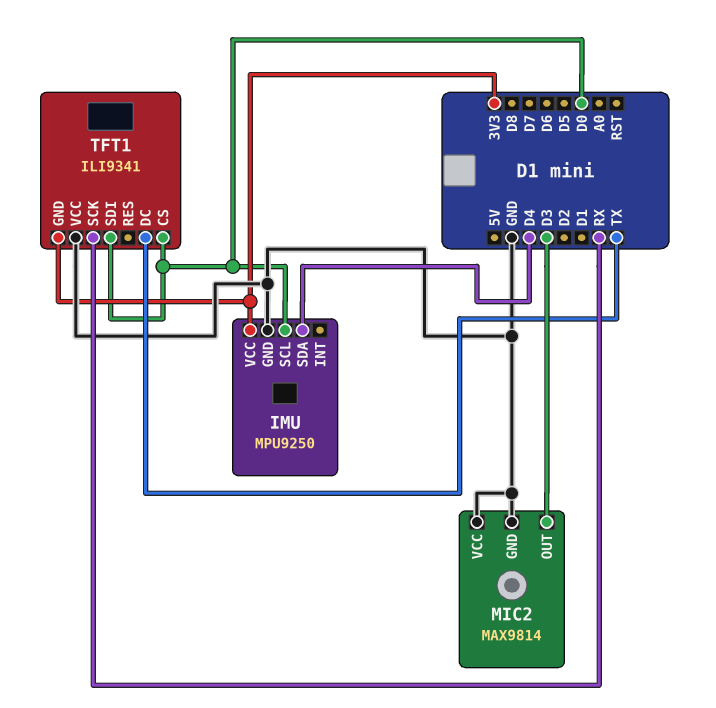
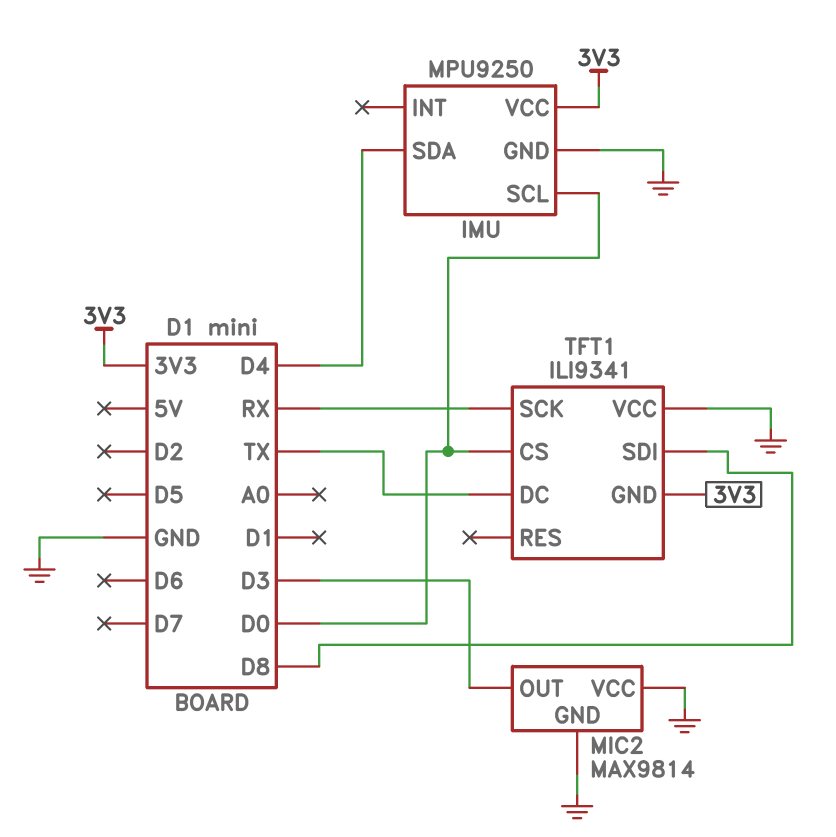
TFT1 pin SDI: D0 -> D8

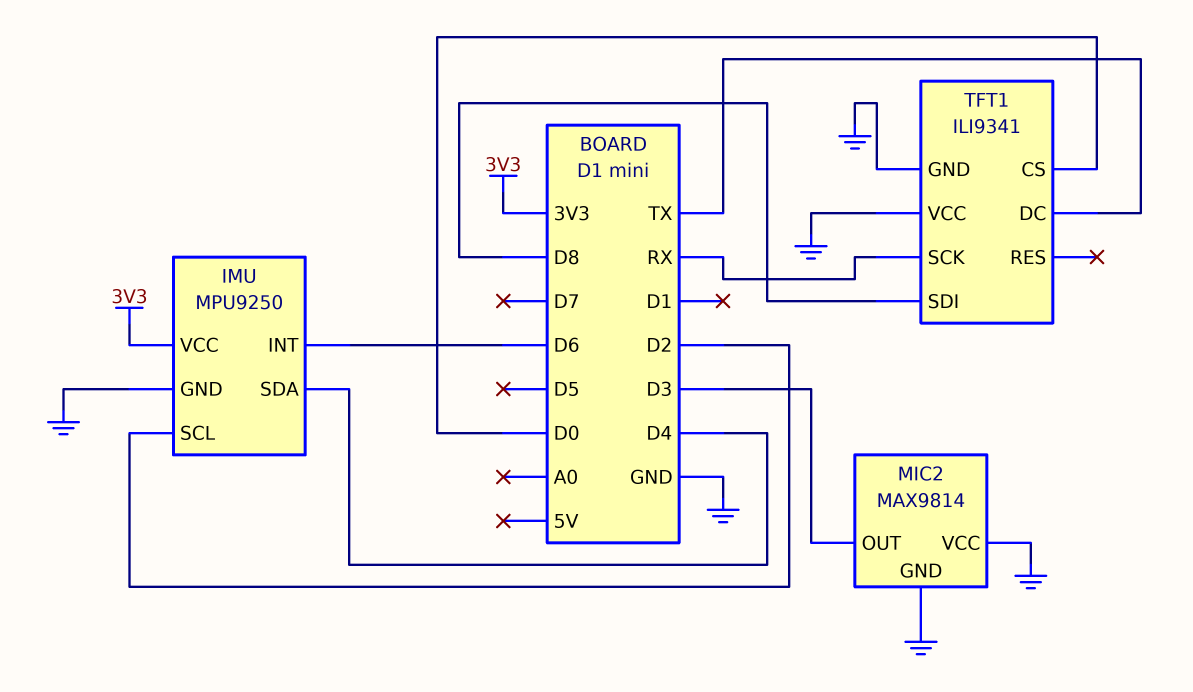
IMU pin INT: none -> D6
IMU pin SCL: D0 -> D2
TFT1 pin GND: 3V3 -> GND

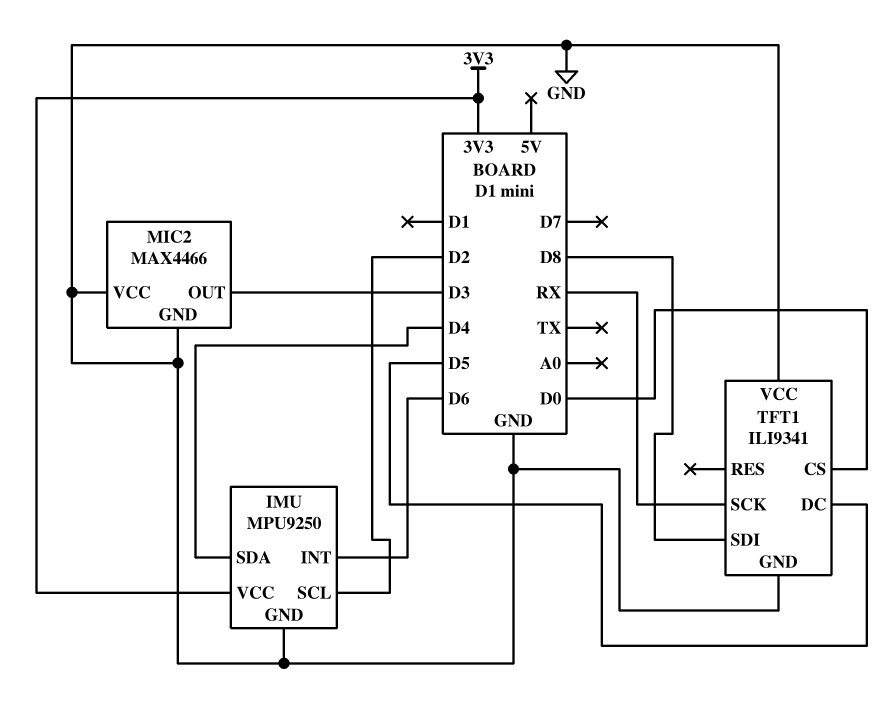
MIC2: MAX9814 -> MAX4466
TFT1 pin DC: TX -> D5

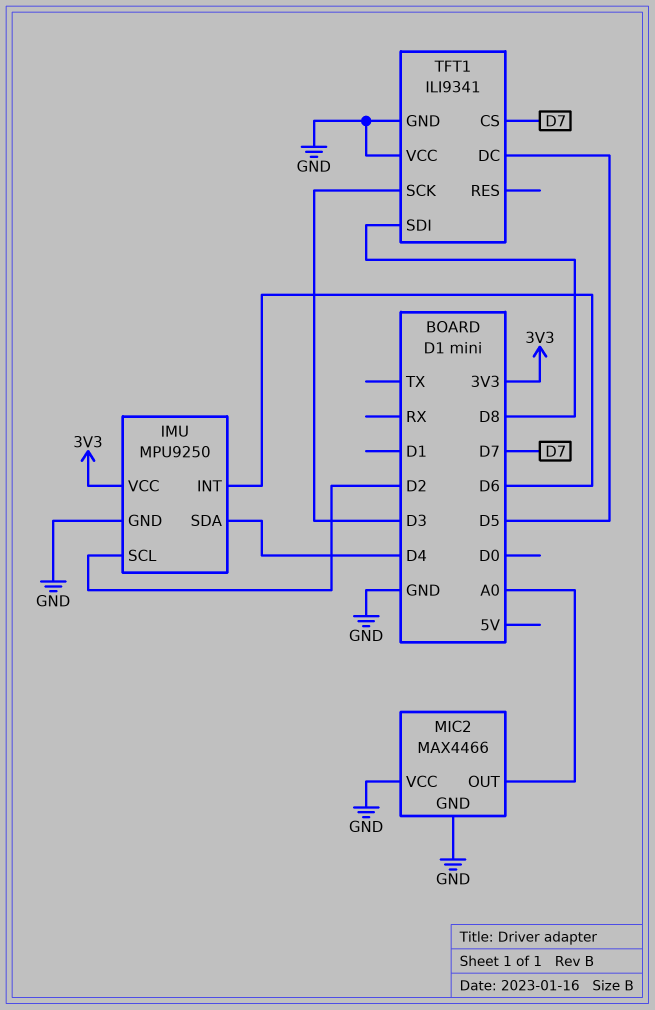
MIC2 pin OUT: D3 -> A0
TFT1 pin CS: D0 -> D7
TFT1 pin SCK: RX -> D3

